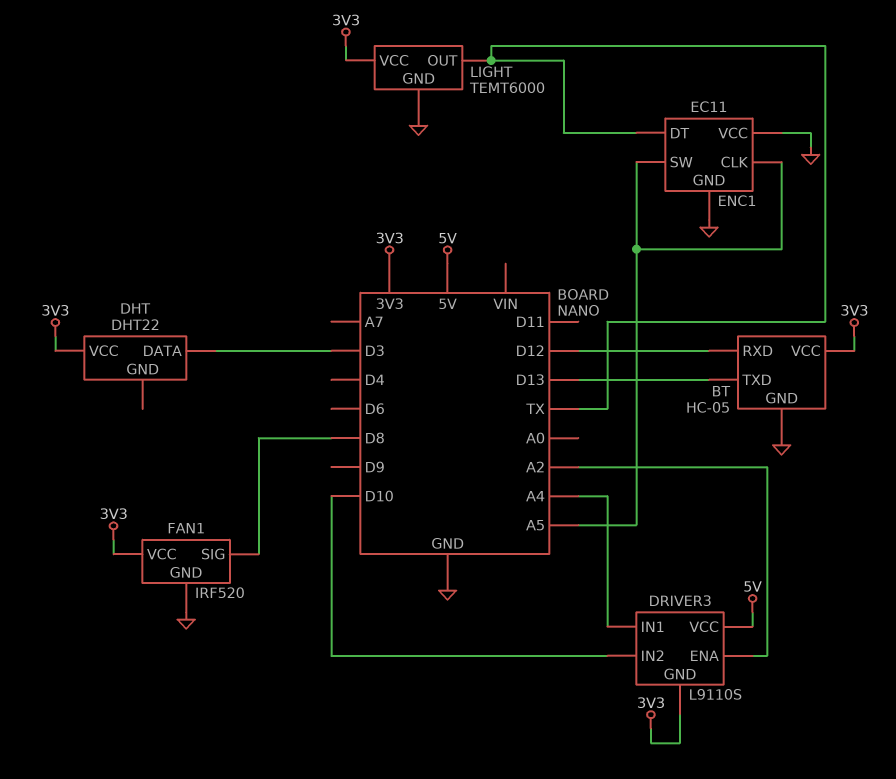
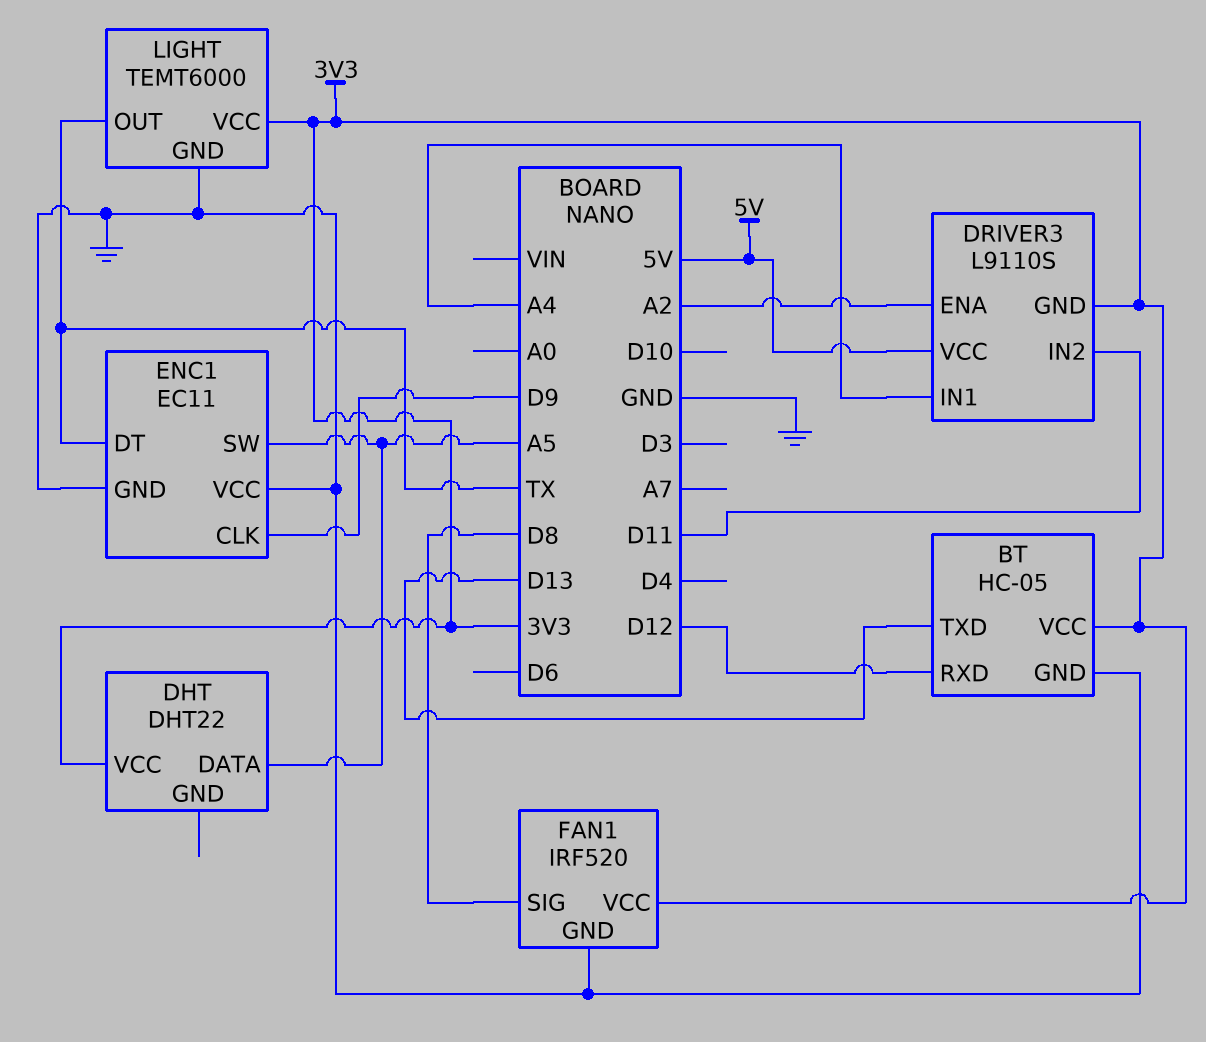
DHT pin DATA: D3 -> A5
DRIVER3 pin IN2: D10 -> D11
ENC1 pin CLK: A5 -> D9

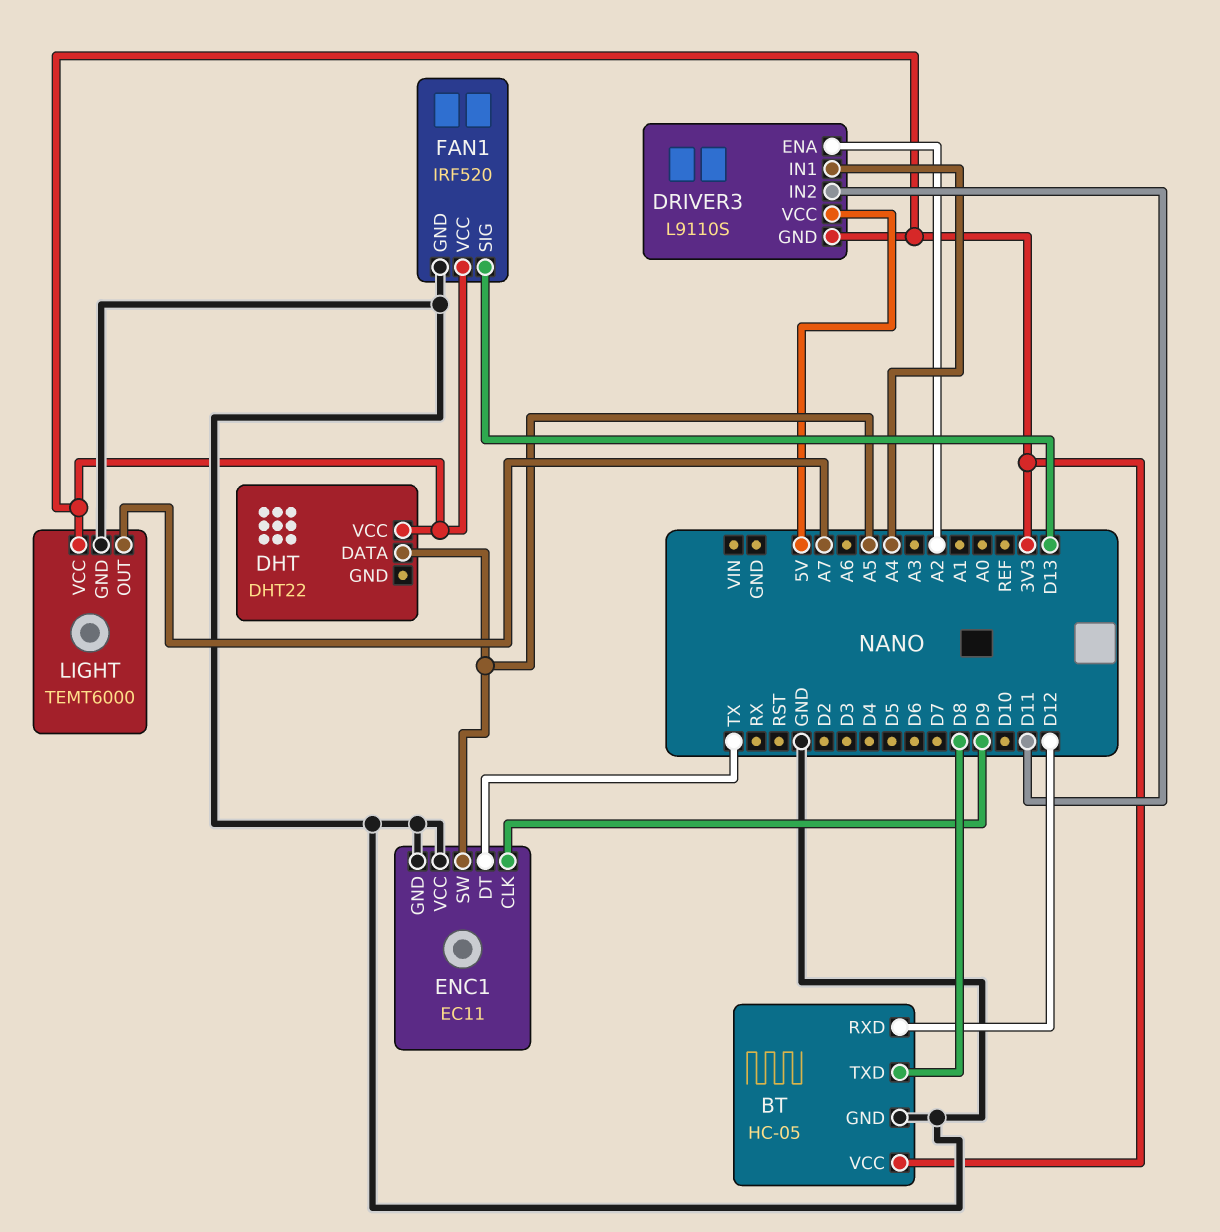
BT pin TXD: D13 -> D8
FAN1 pin SIG: D8 -> D13
LIGHT pin OUT: TX -> A7

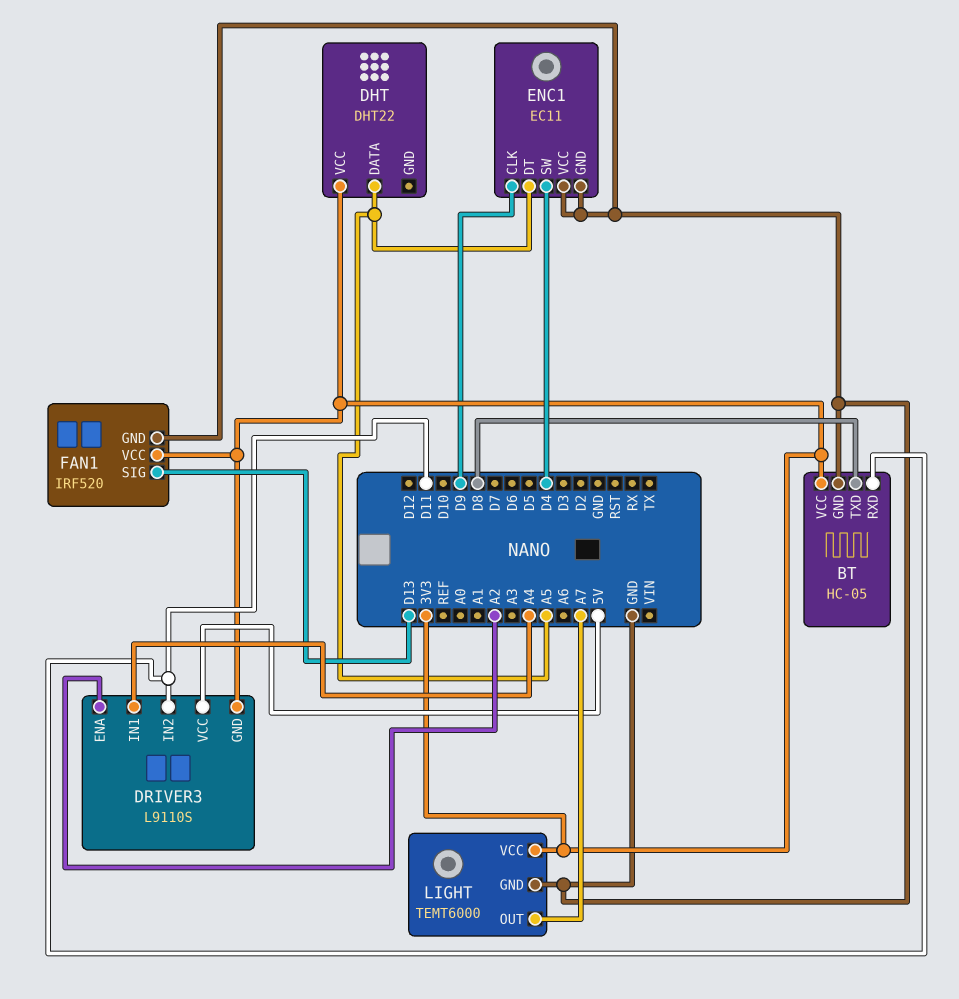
BT pin RXD: D12 -> D11
ENC1 pin DT: TX -> A5
ENC1 pin SW: A5 -> D4

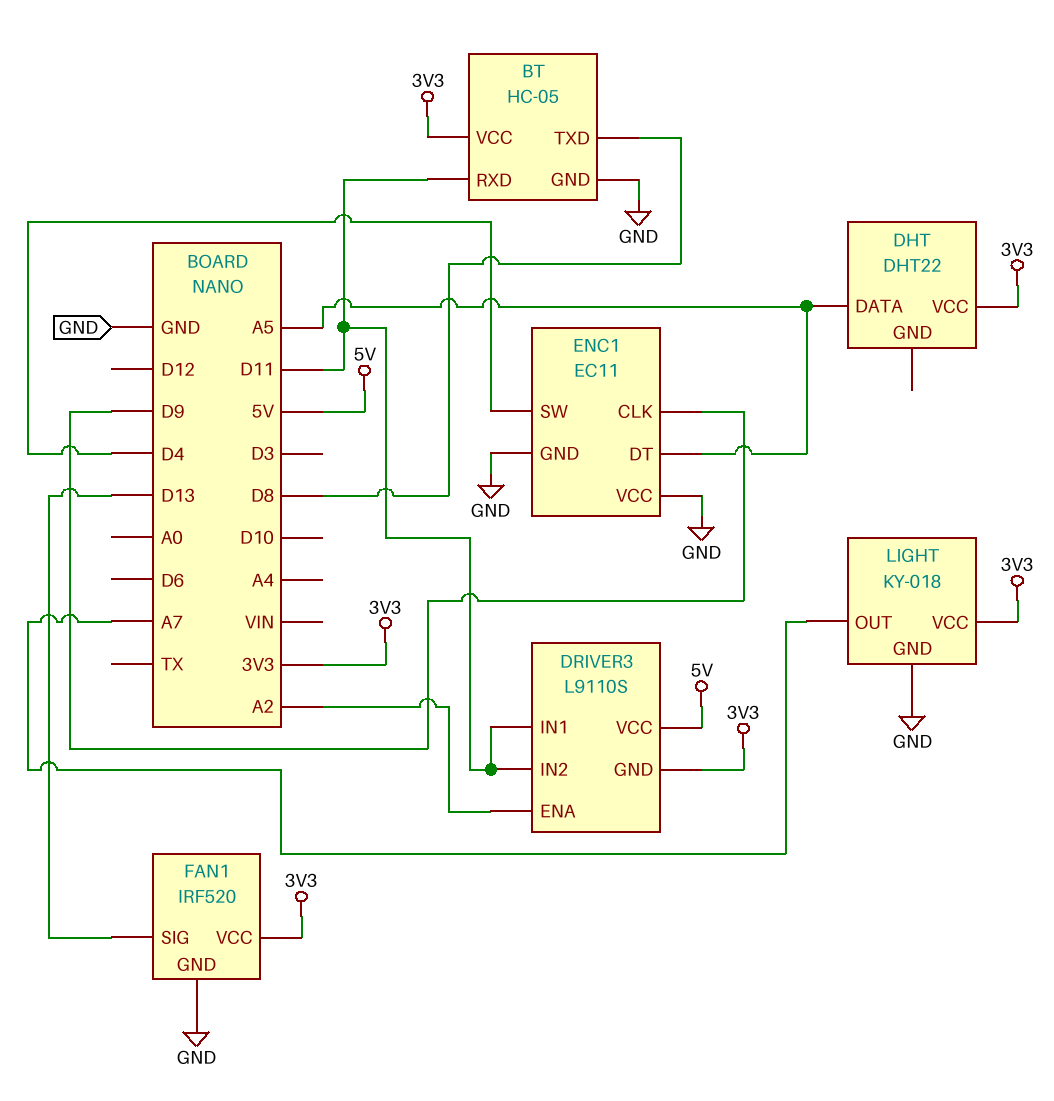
DRIVER3 pin IN1: A4 -> D11
LIGHT: TEMT6000 -> KY-018

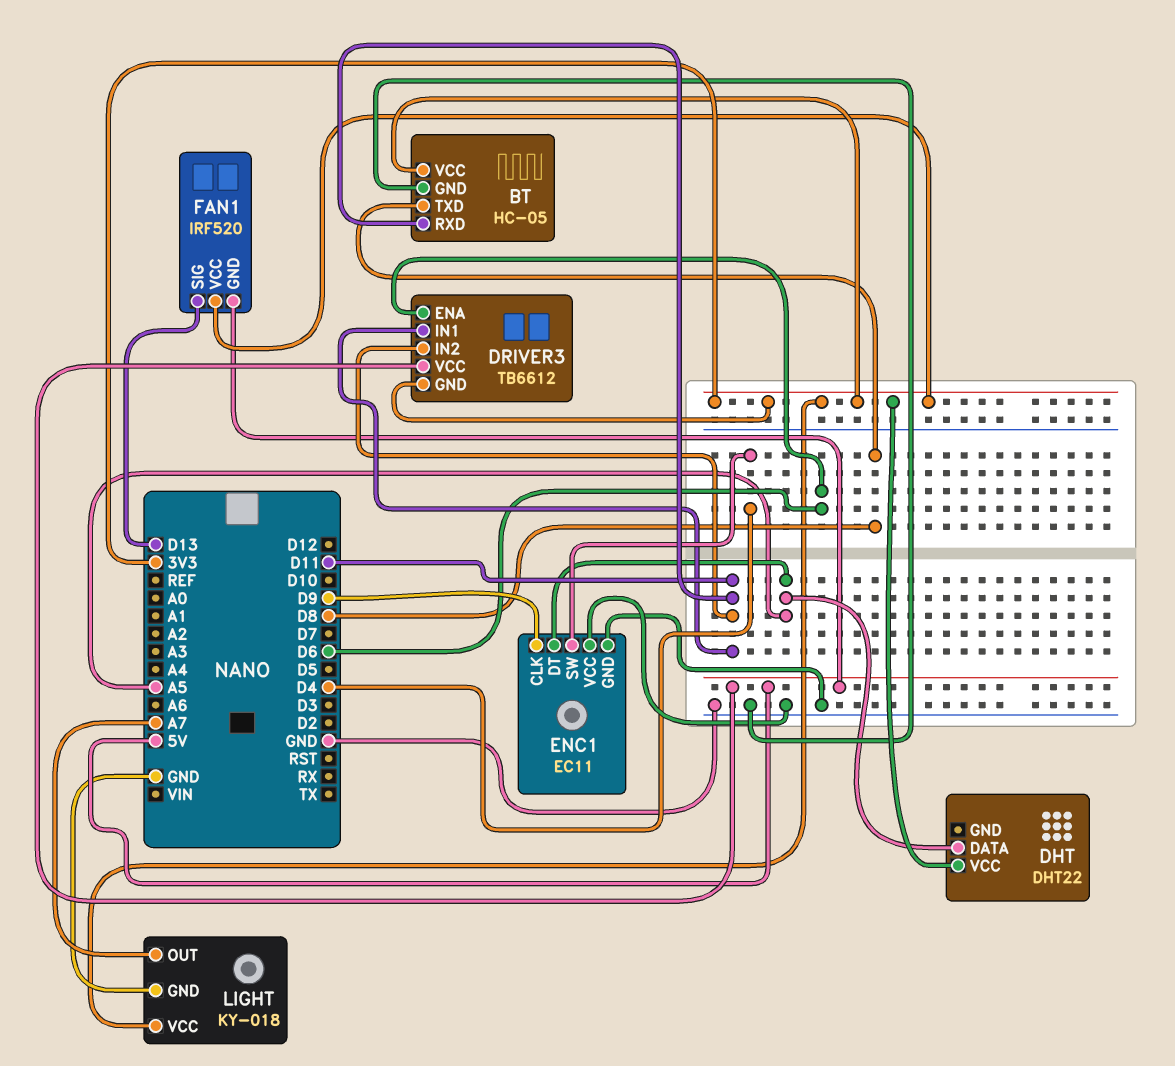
DRIVER3: L9110S -> TB6612
DRIVER3 pin ENA: A2 -> D6
FAN1 pin GND: GND -> 5V

